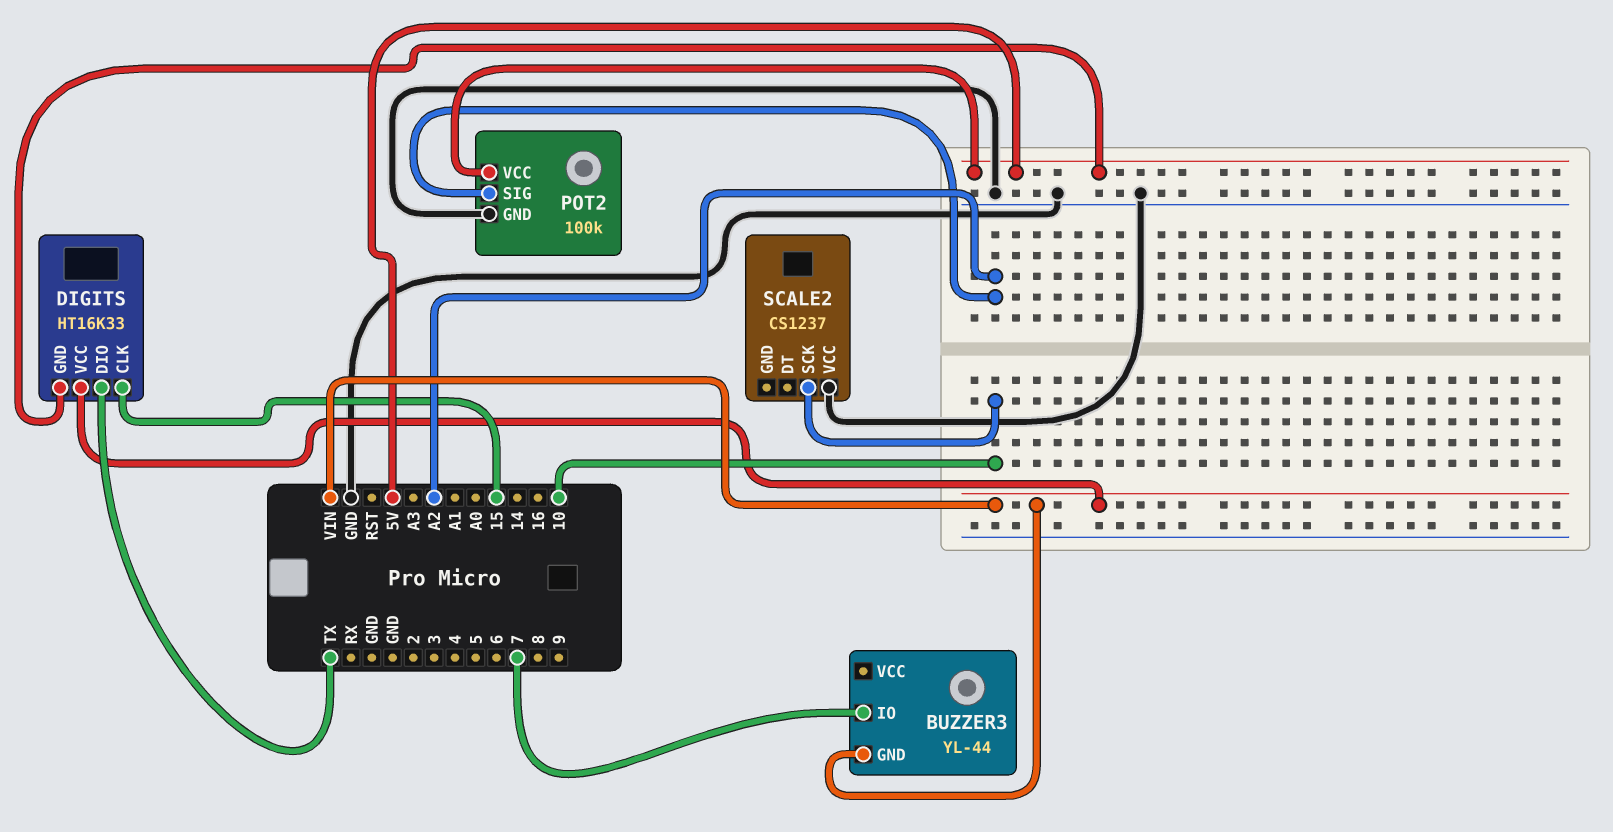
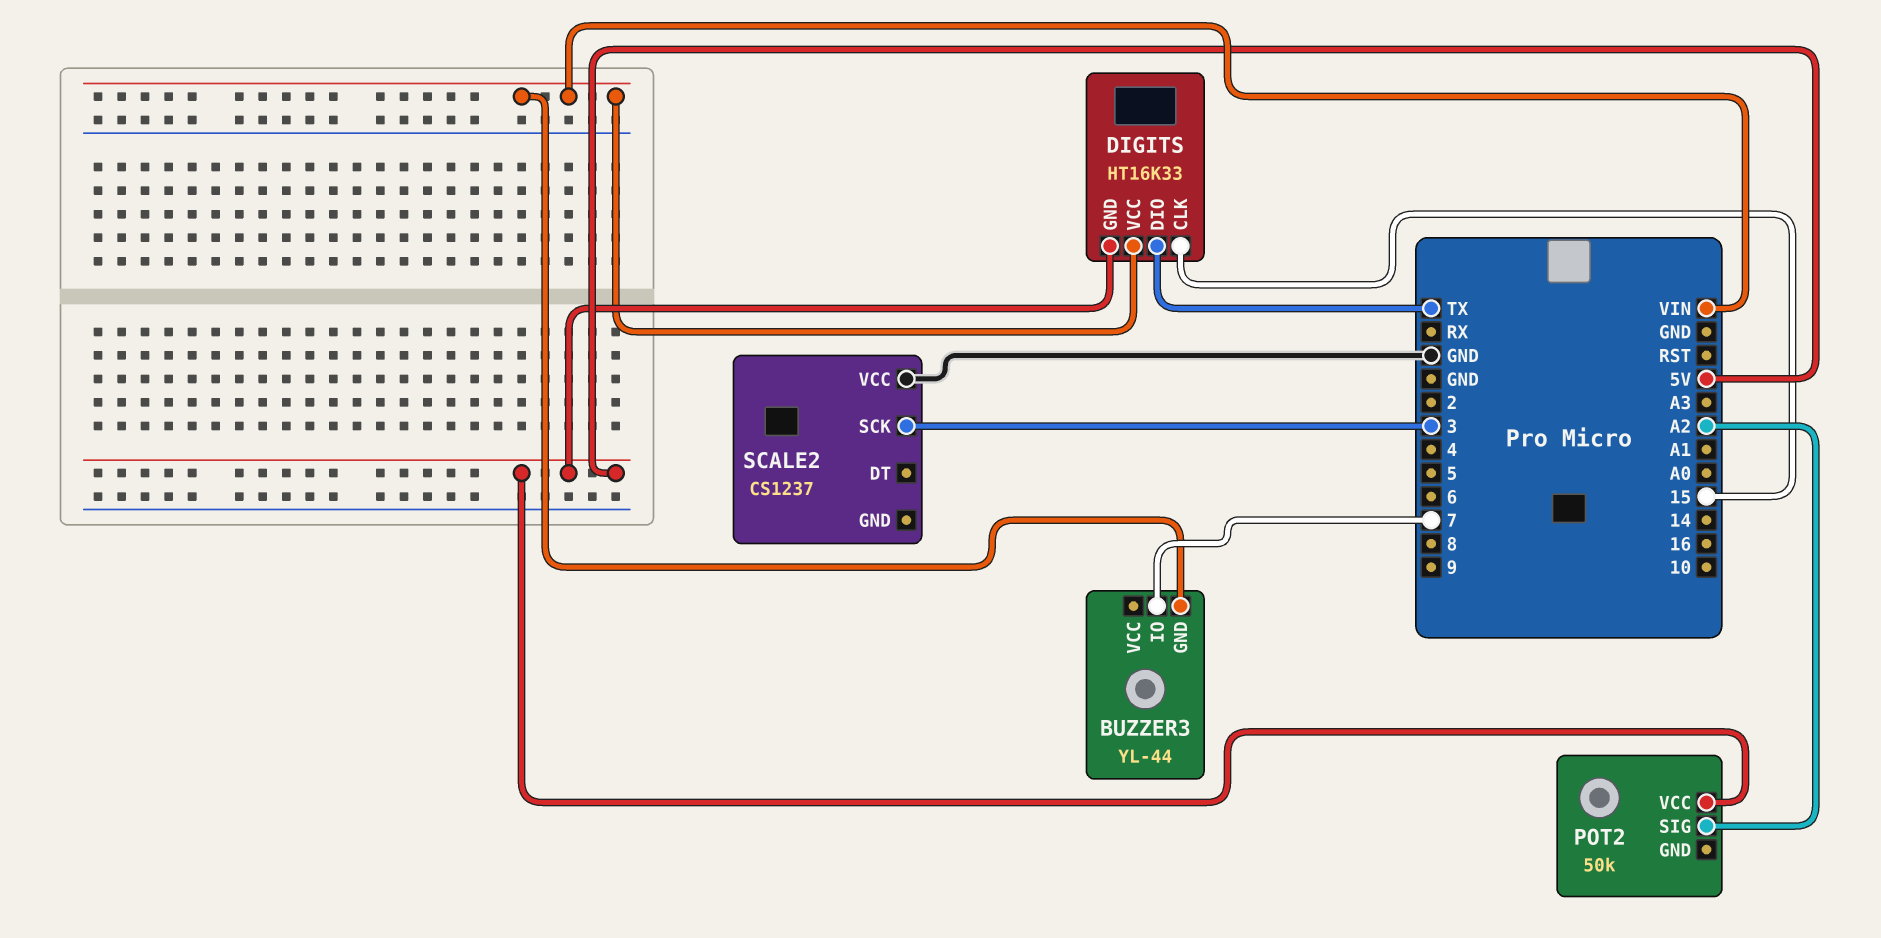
POT2: 100k -> 50k
POT2 pin GND: GND -> none
SCALE2 pin SCK: 10 -> 3

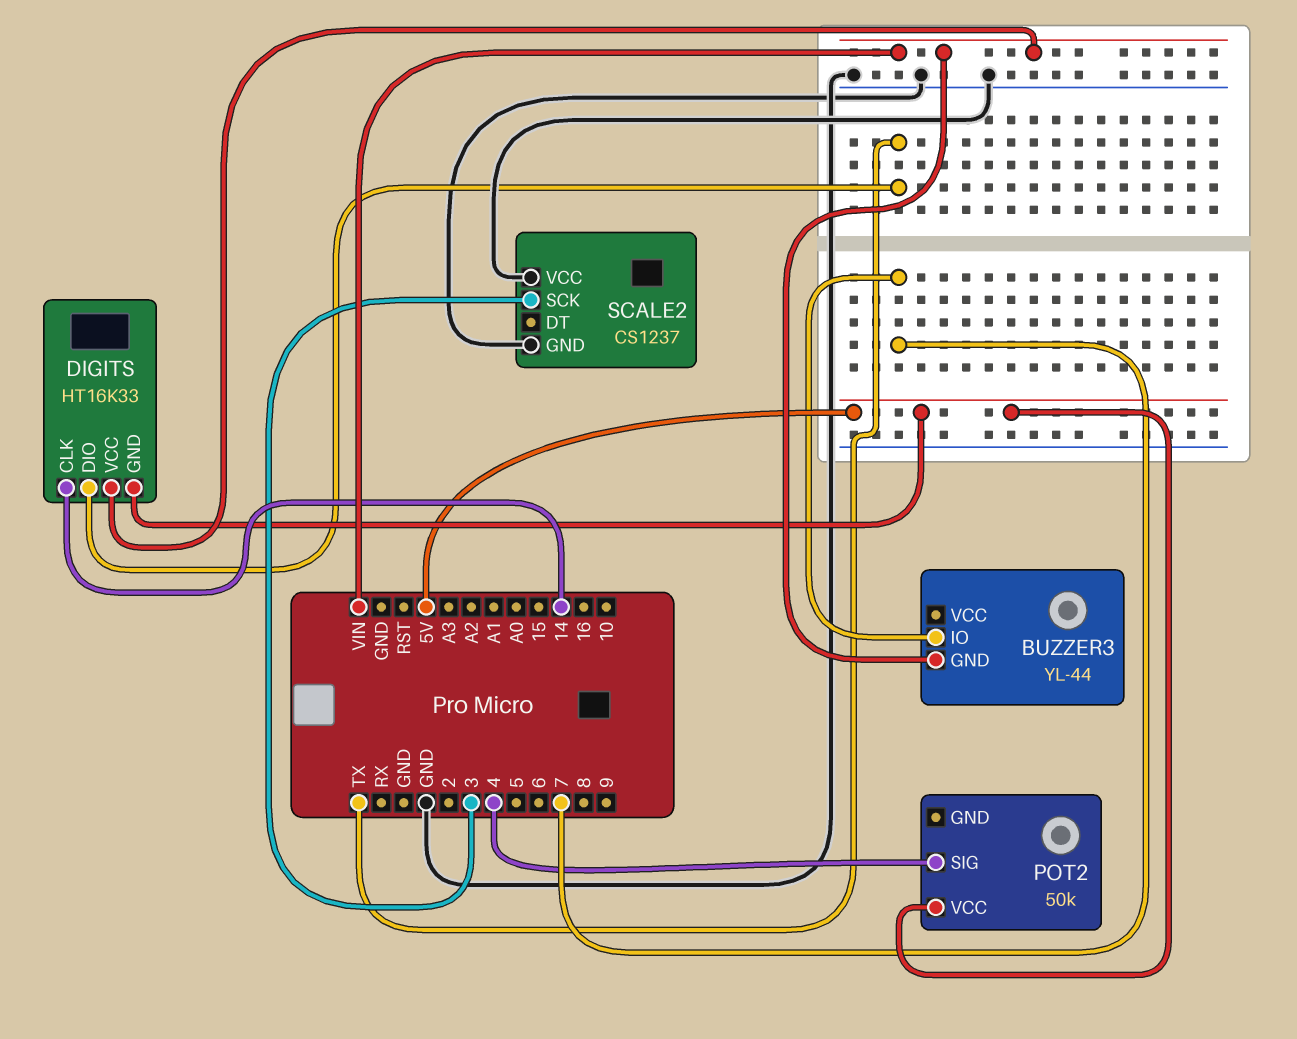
DIGITS pin CLK: 15 -> 14
POT2 pin SIG: A2 -> 4
SCALE2 pin GND: none -> GND

